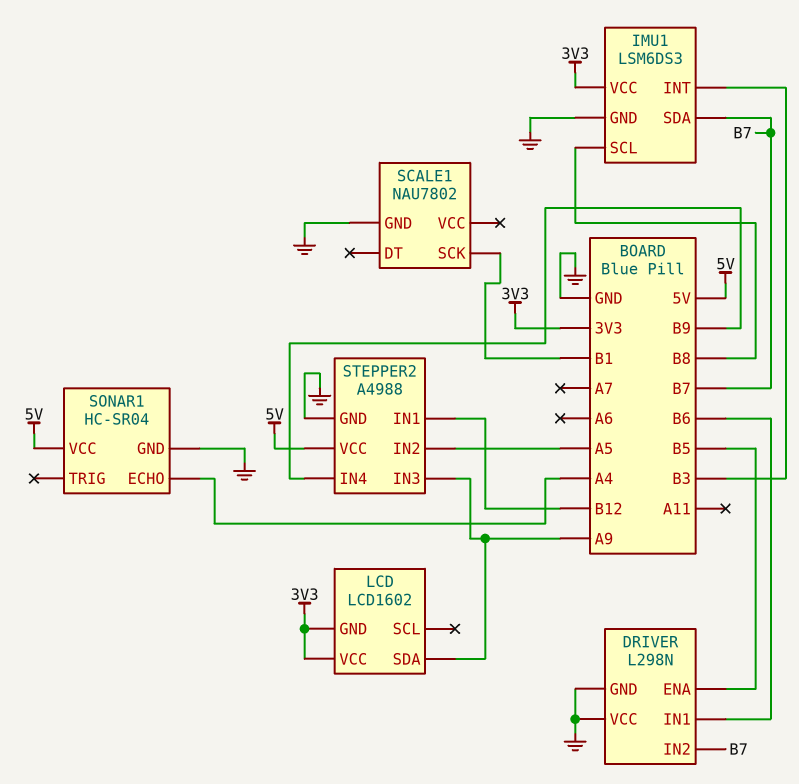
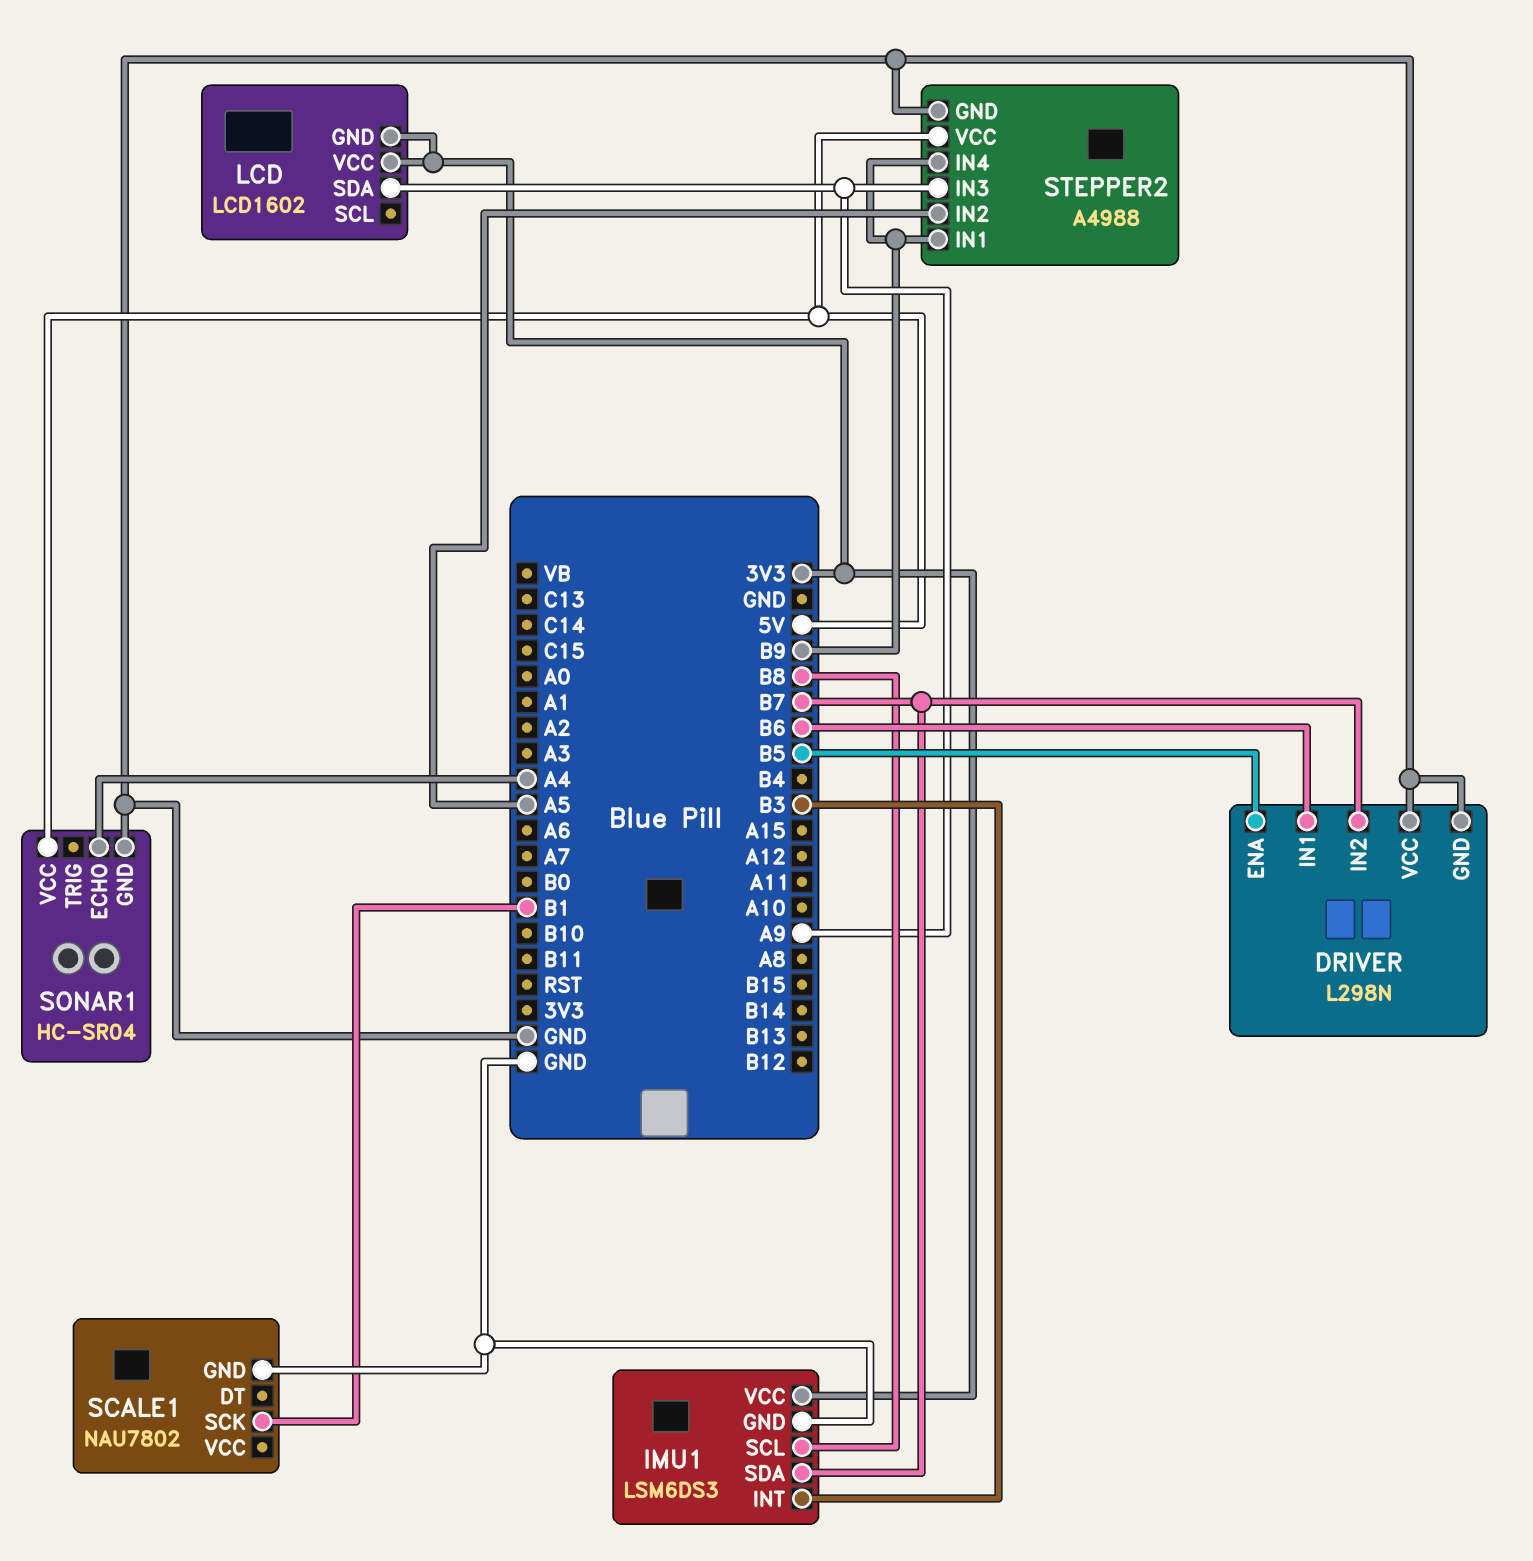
STEPPER2 pin IN1: B12 -> B9

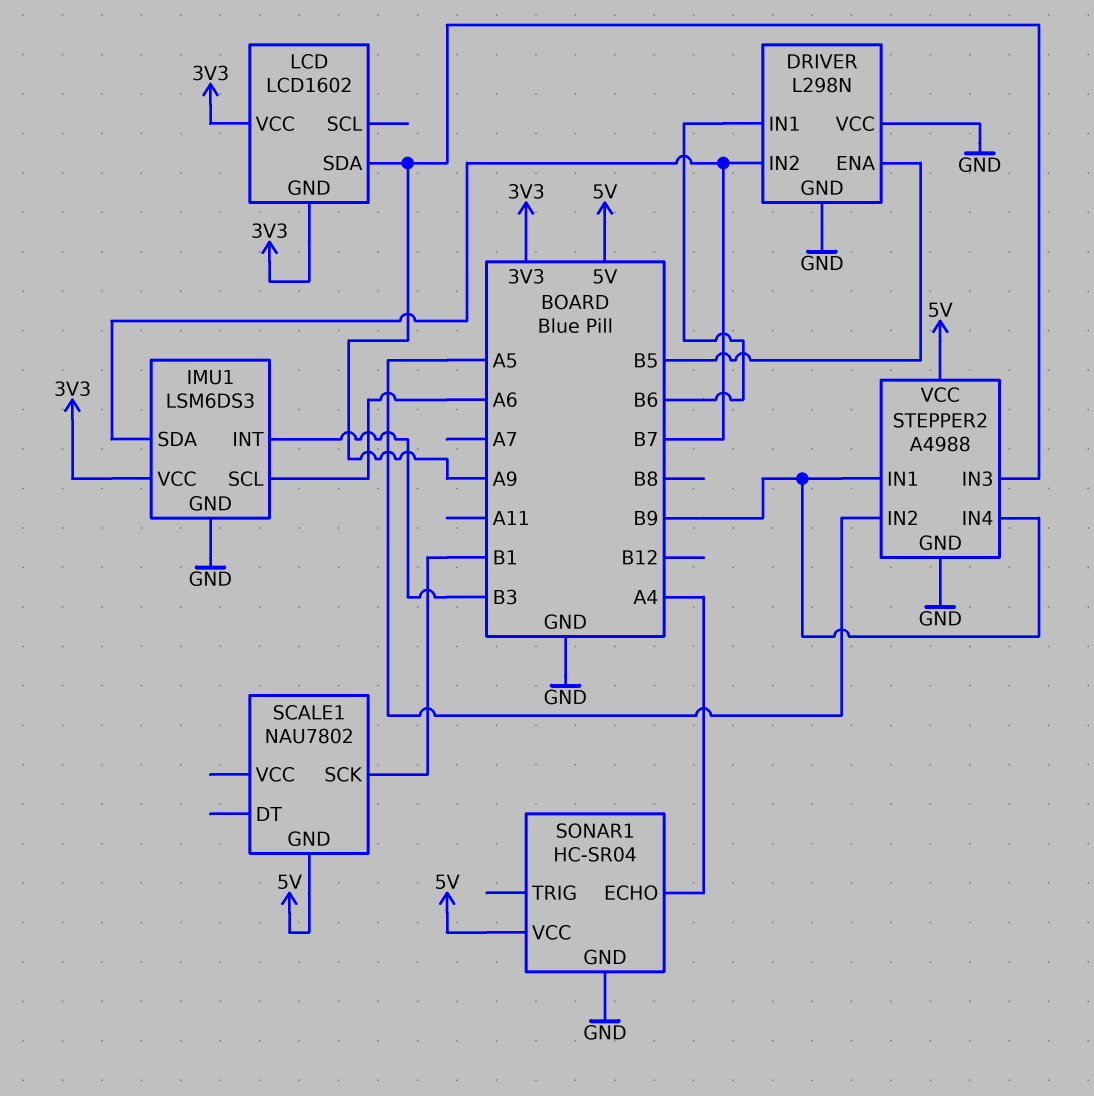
IMU1 pin SCL: B8 -> A6
SCALE1 pin GND: GND -> 5V

